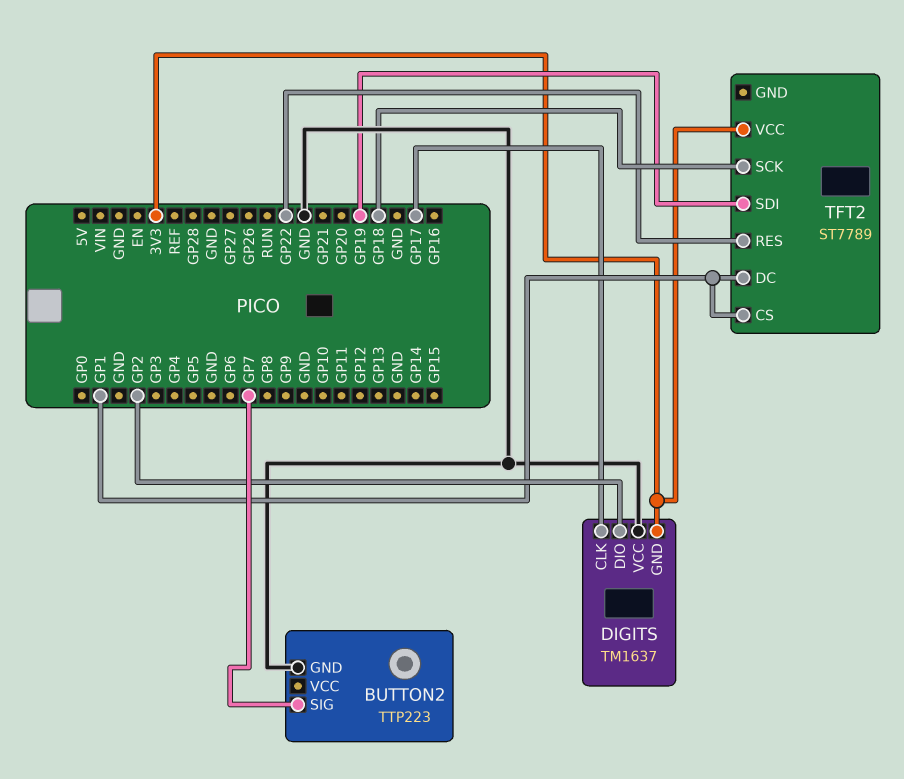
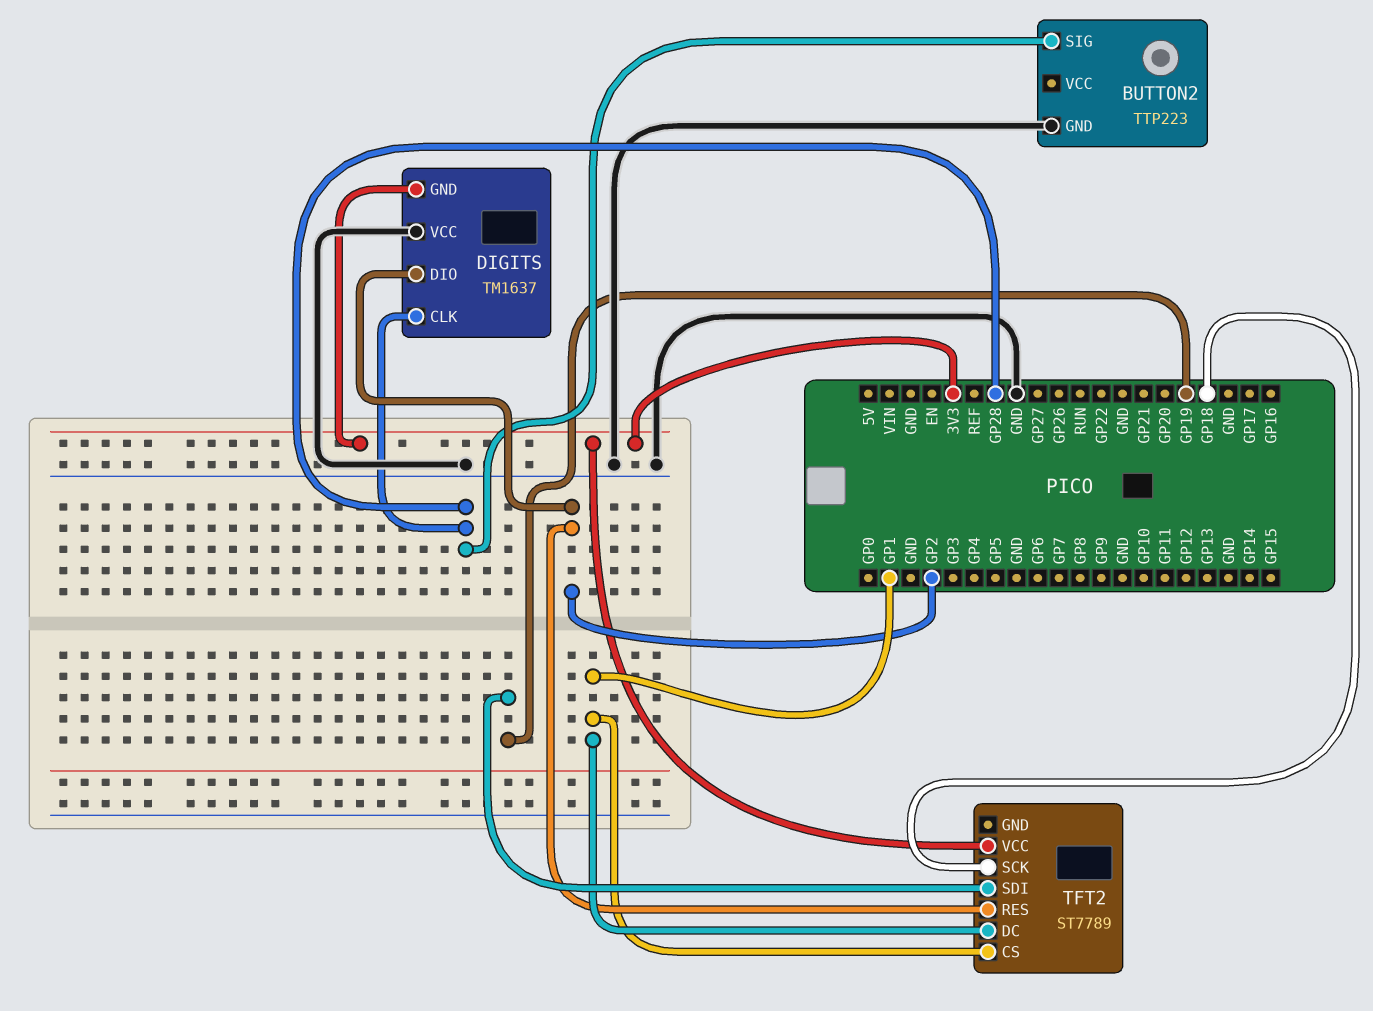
BUTTON2 pin SIG: GP7 -> GP28
DIGITS pin CLK: GP17 -> GP28
TFT2 pin RES: GP22 -> GP2

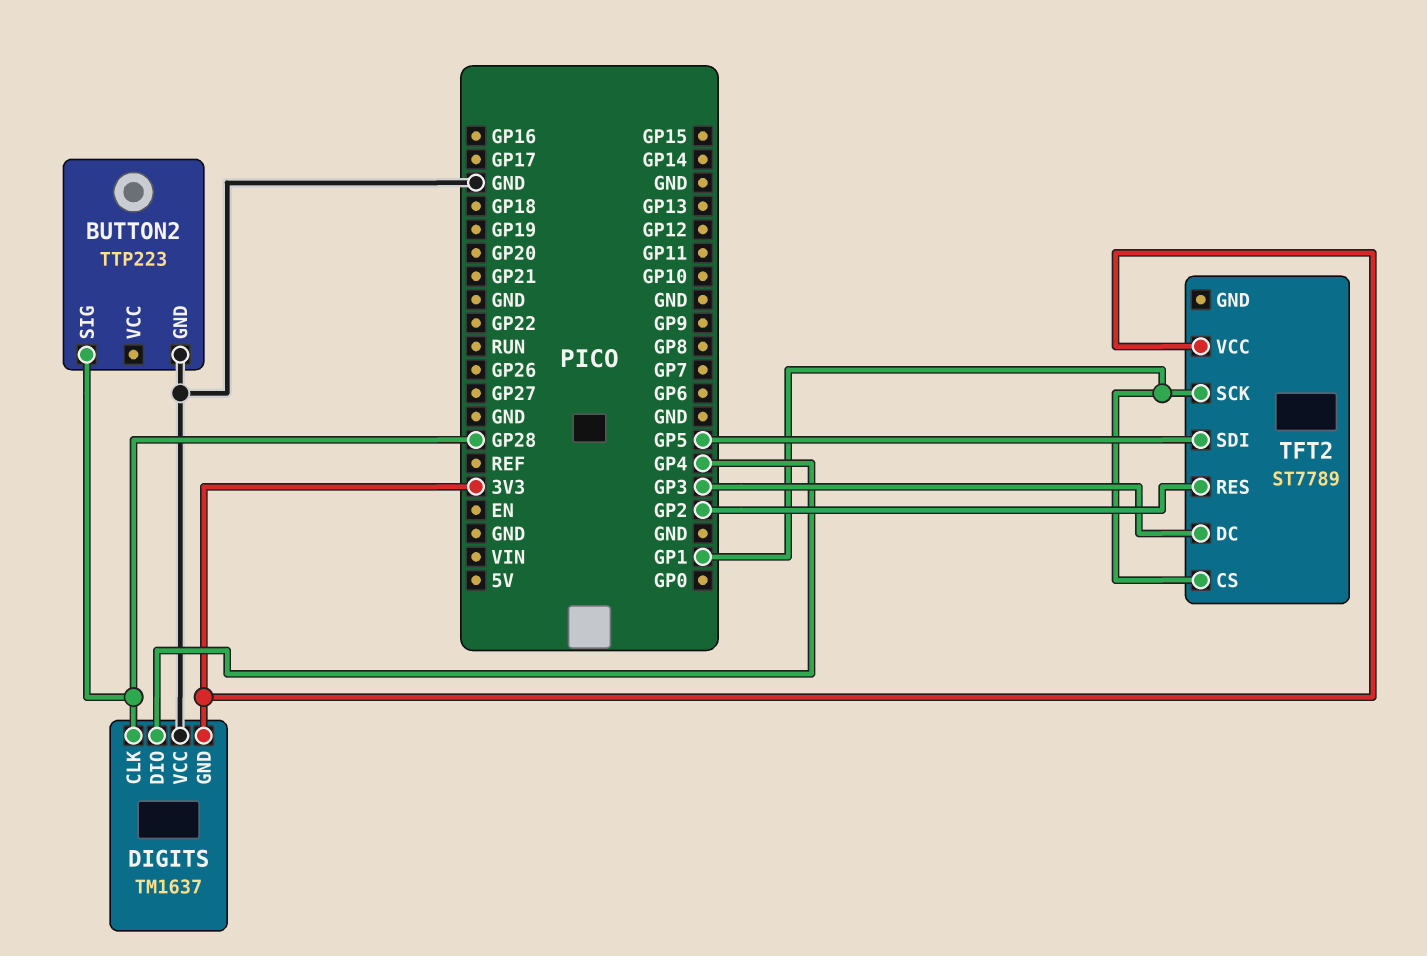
DIGITS pin DIO: GP2 -> GP4
TFT2 pin DC: GP1 -> GP3
TFT2 pin SCK: GP18 -> GP1
TFT2 pin SDI: GP19 -> GP5

